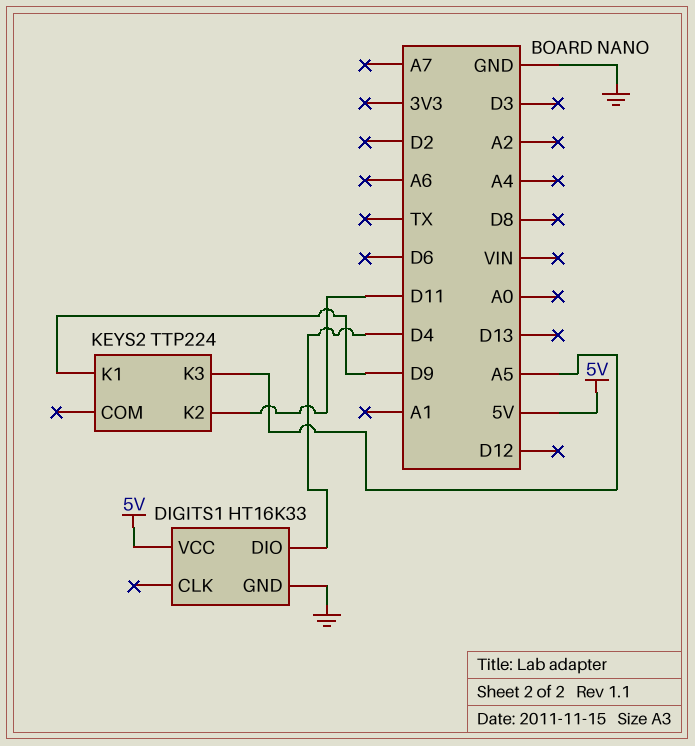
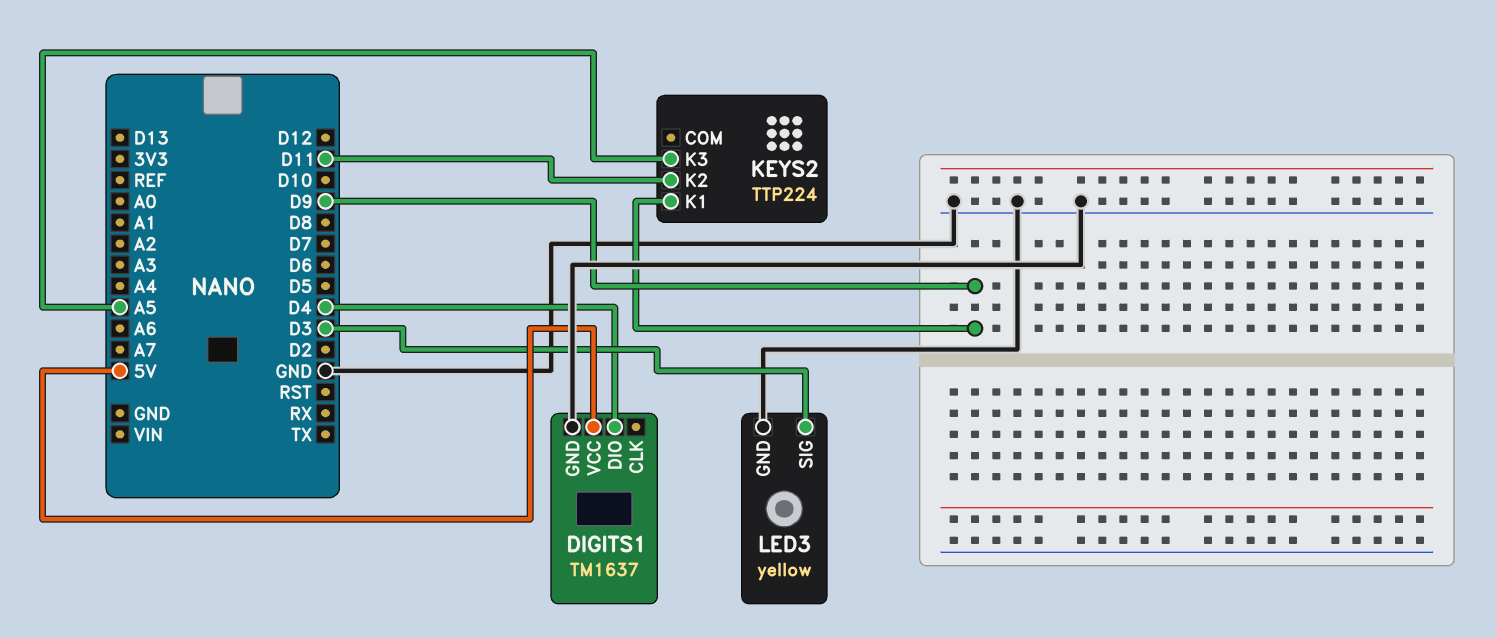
DIGITS1: HT16K33 -> TM1637
LED3: none -> yellow
LED3 pin GND: none -> GND
LED3 pin SIG: none -> D3

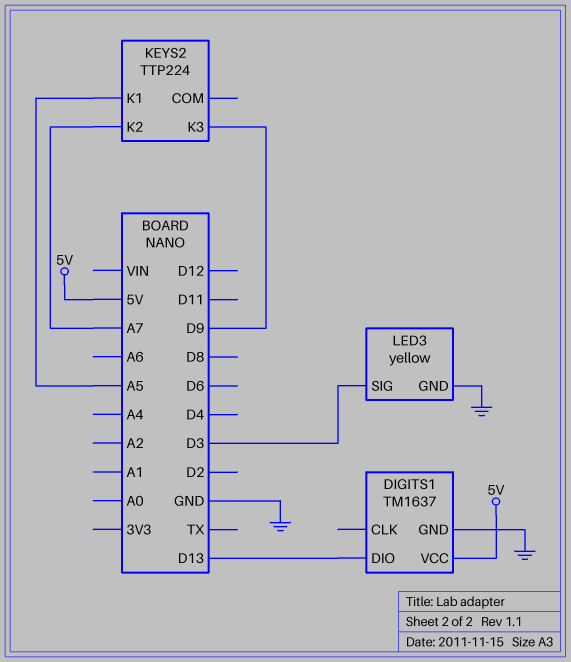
DIGITS1 pin DIO: D4 -> D13
KEYS2 pin K1: D9 -> A5
KEYS2 pin K2: D11 -> A7
KEYS2 pin K3: A5 -> D9

